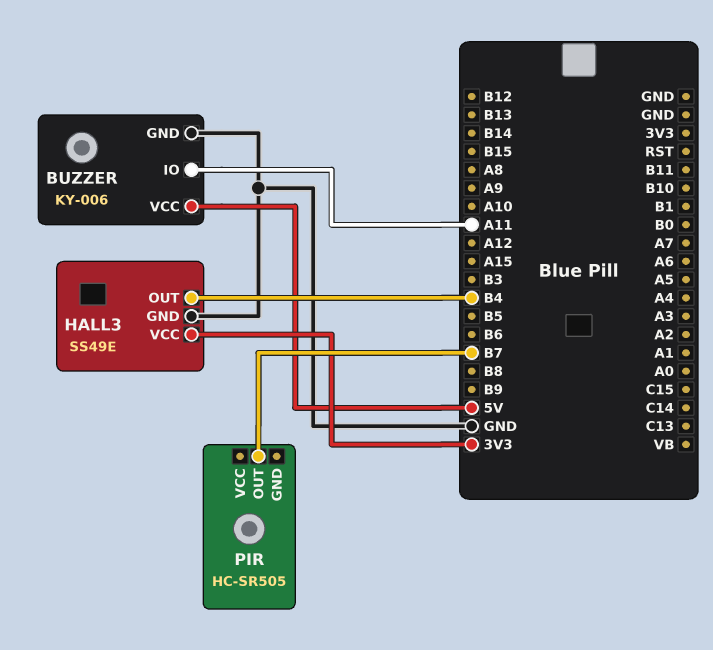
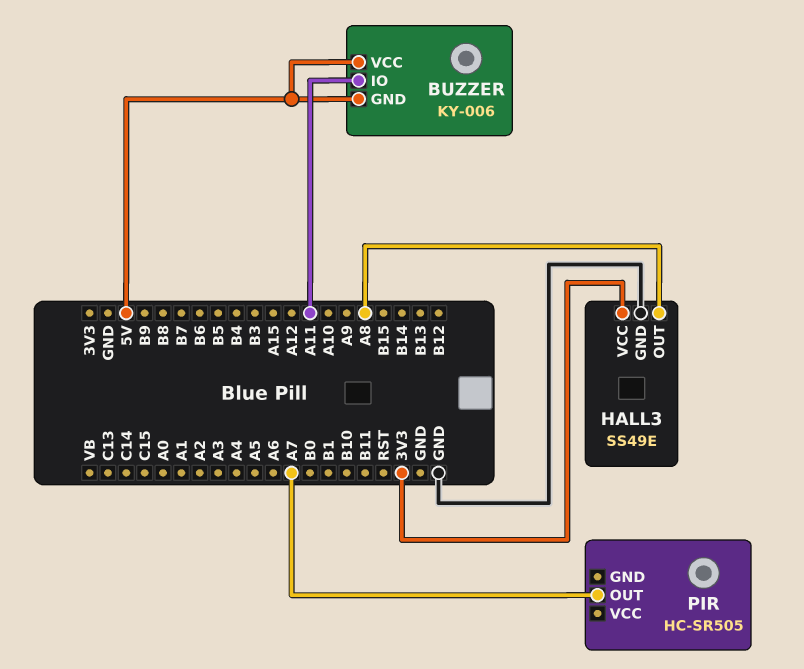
BUZZER pin GND: GND -> 5V
HALL3 pin OUT: B4 -> A8
PIR pin OUT: B7 -> A7

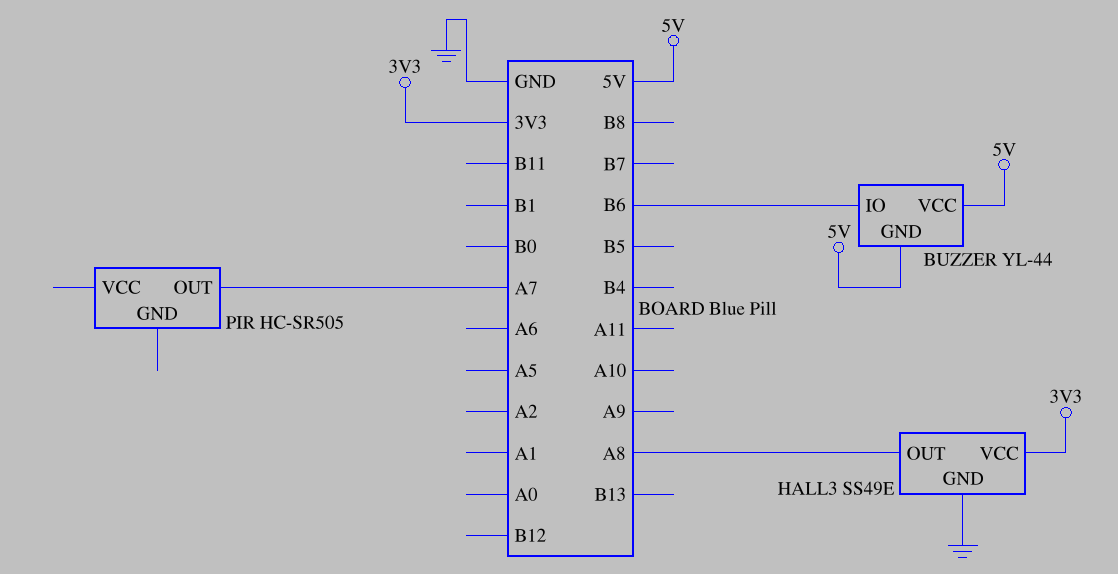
BUZZER: KY-006 -> YL-44
BUZZER pin IO: A11 -> B6

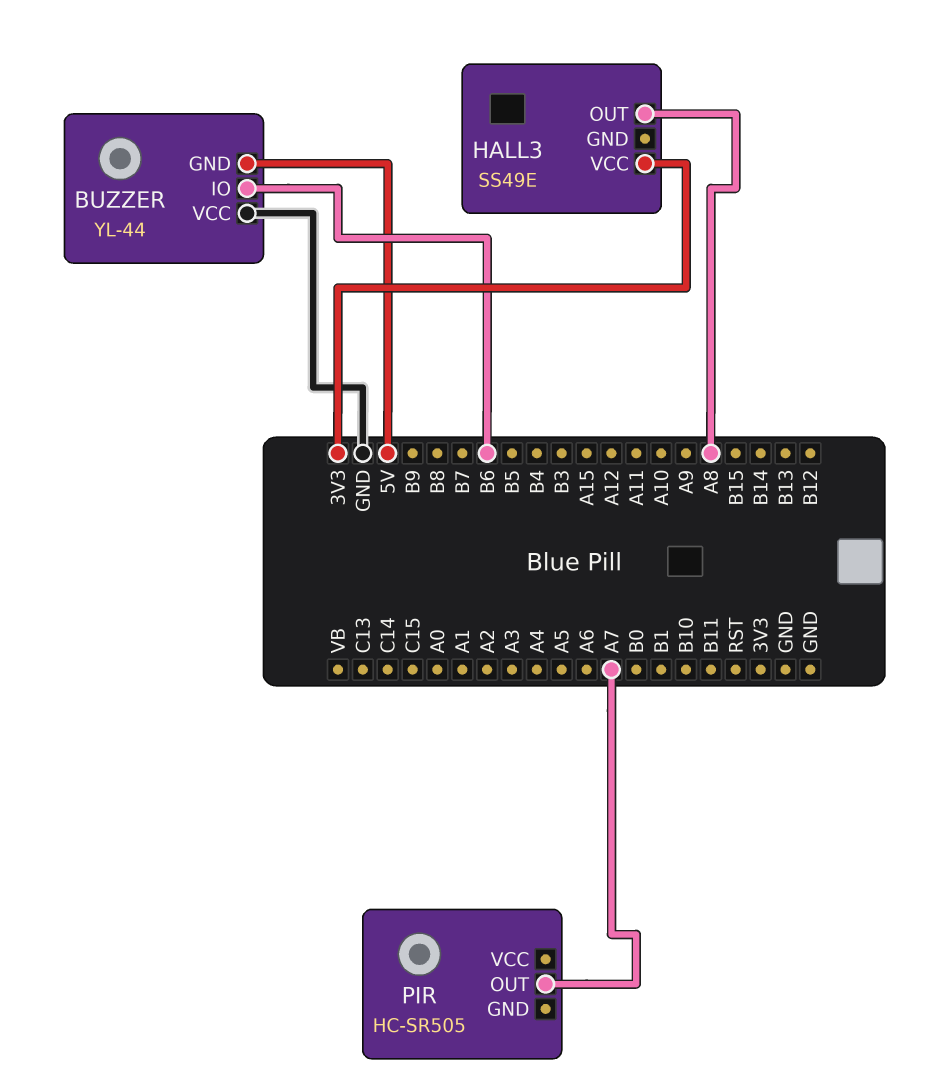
BUZZER pin VCC: 5V -> GND
HALL3 pin GND: GND -> none

